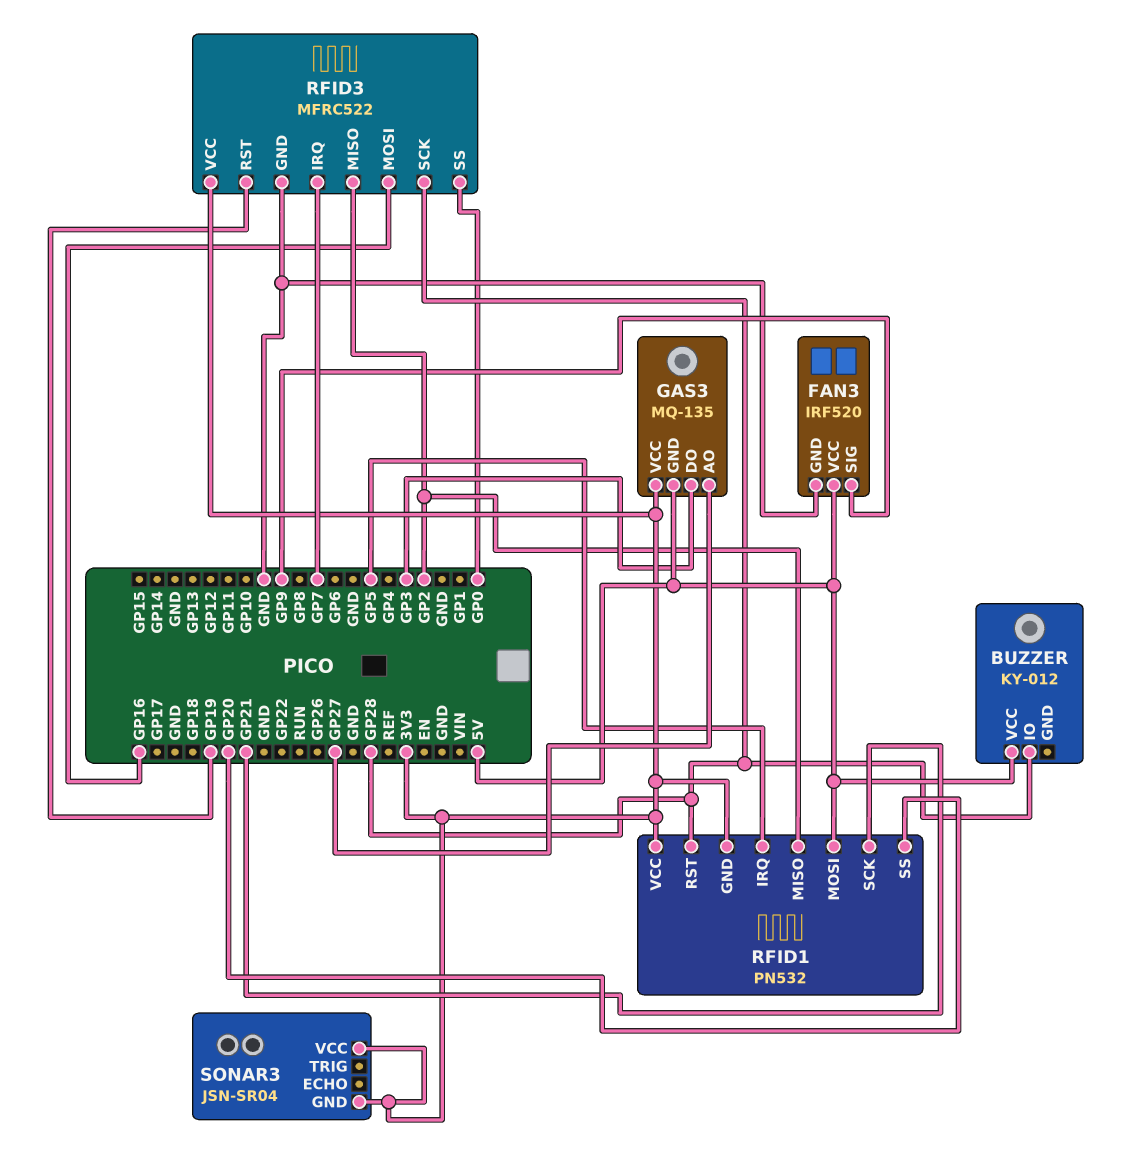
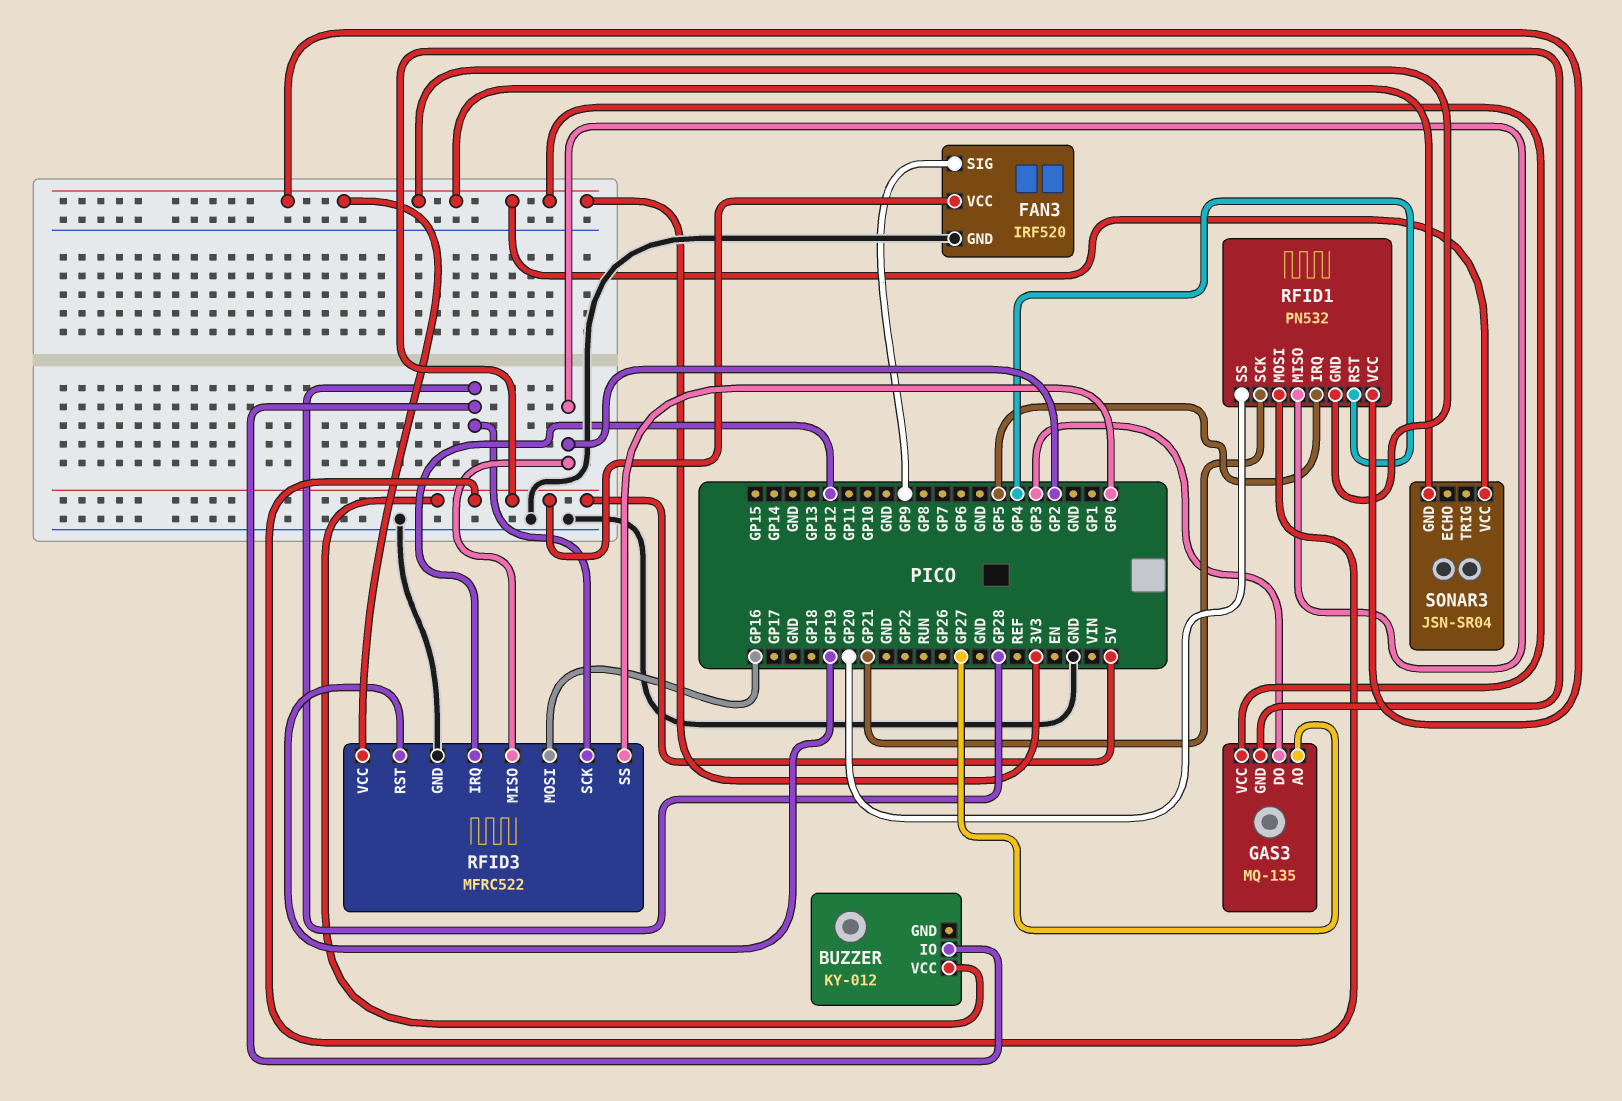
RFID1 pin RST: GP28 -> GP4
RFID3 pin IRQ: GP7 -> GP12

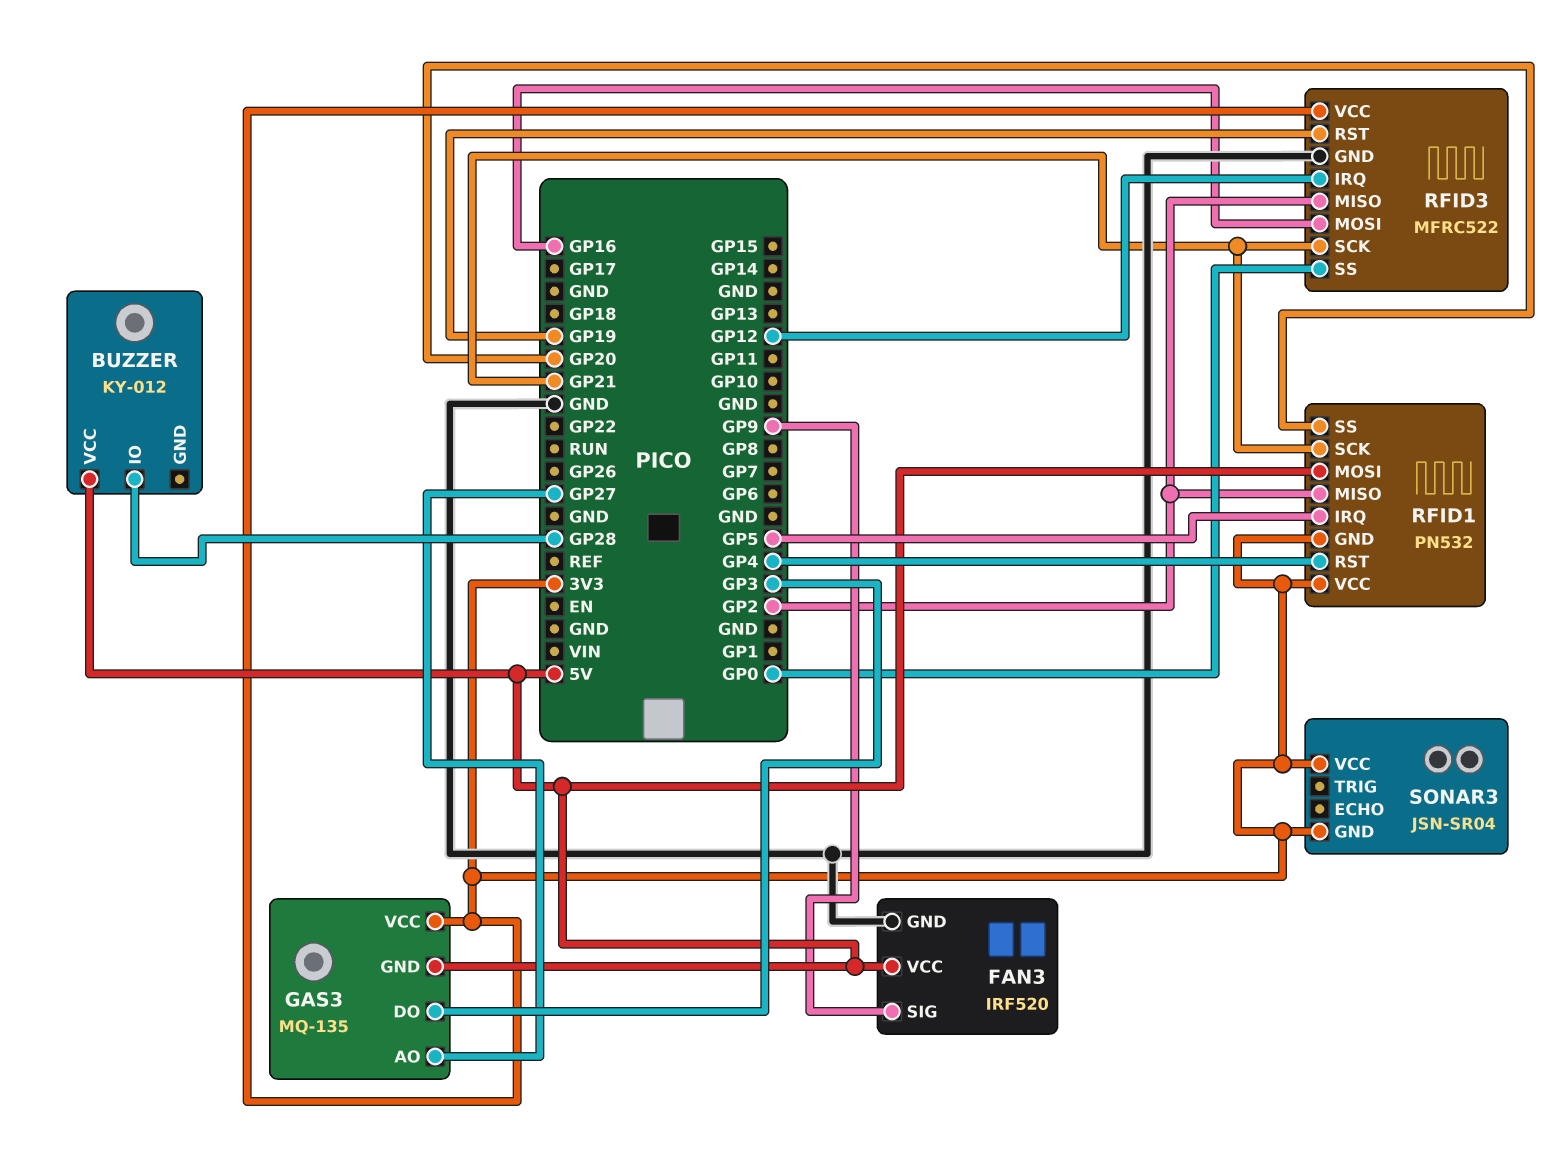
RFID3 pin SCK: GP28 -> GP21

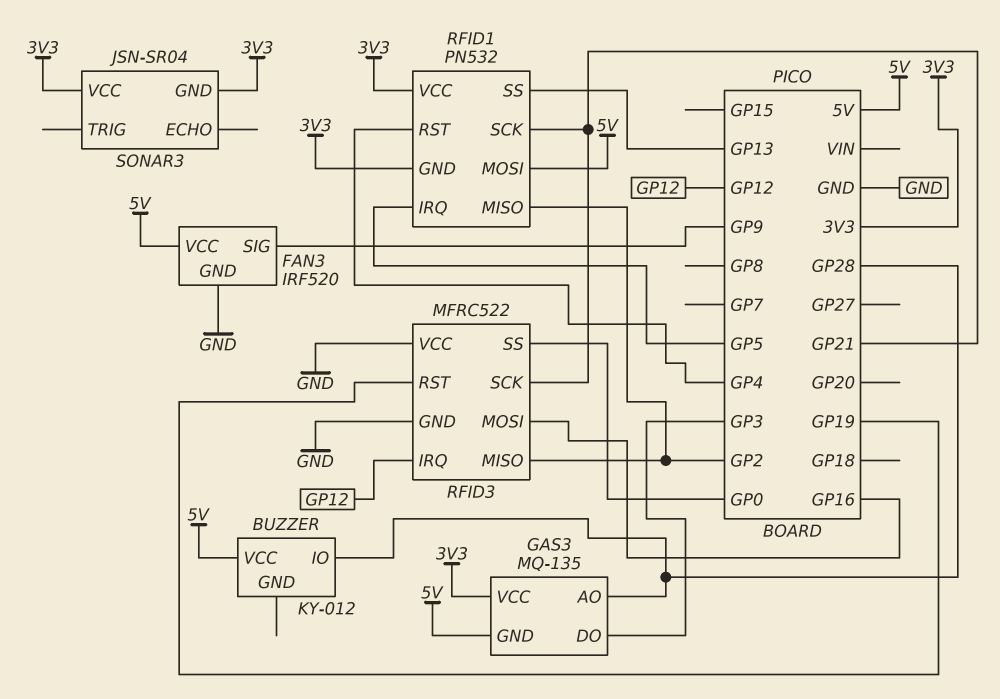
GAS3 pin AO: GP27 -> GP28
RFID1 pin SS: GP20 -> GP13
RFID3 pin VCC: 3V3 -> GND

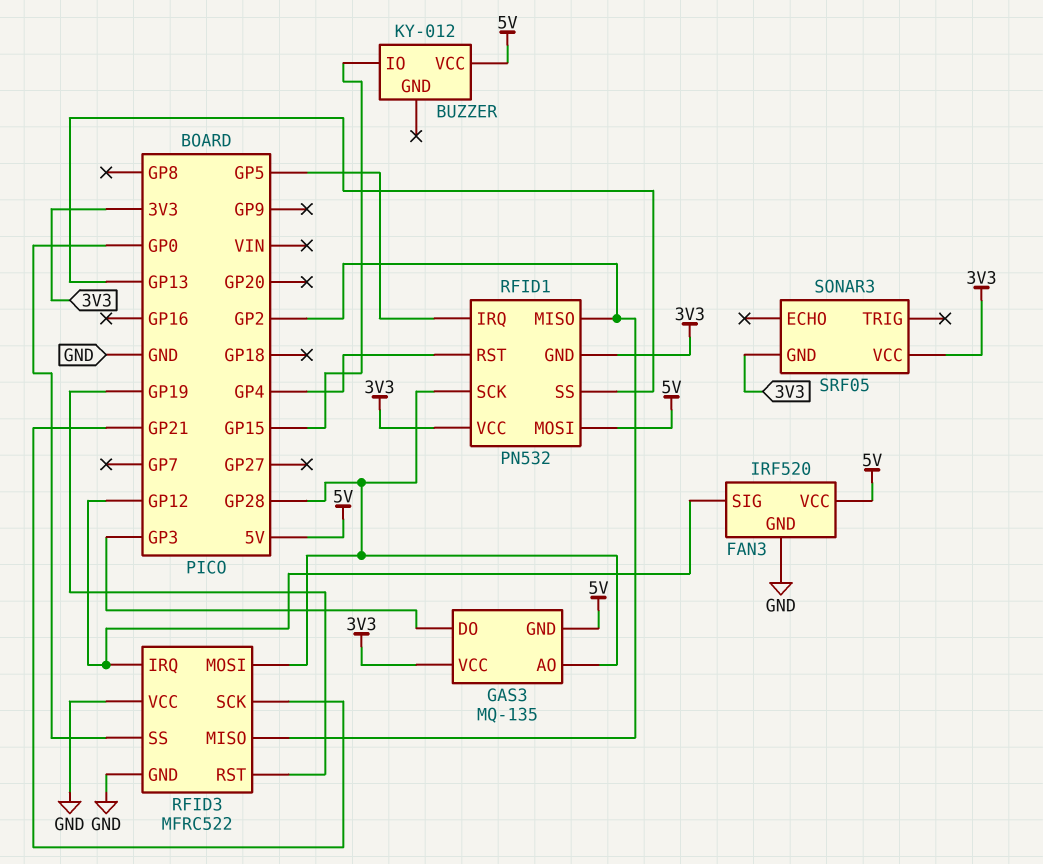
BUZZER pin IO: GP28 -> GP15
FAN3 pin SIG: GP9 -> GP12
RFID1 pin SCK: GP21 -> GP28
RFID3 pin MOSI: GP16 -> GP28
SONAR3: JSN-SR04 -> SRF05

